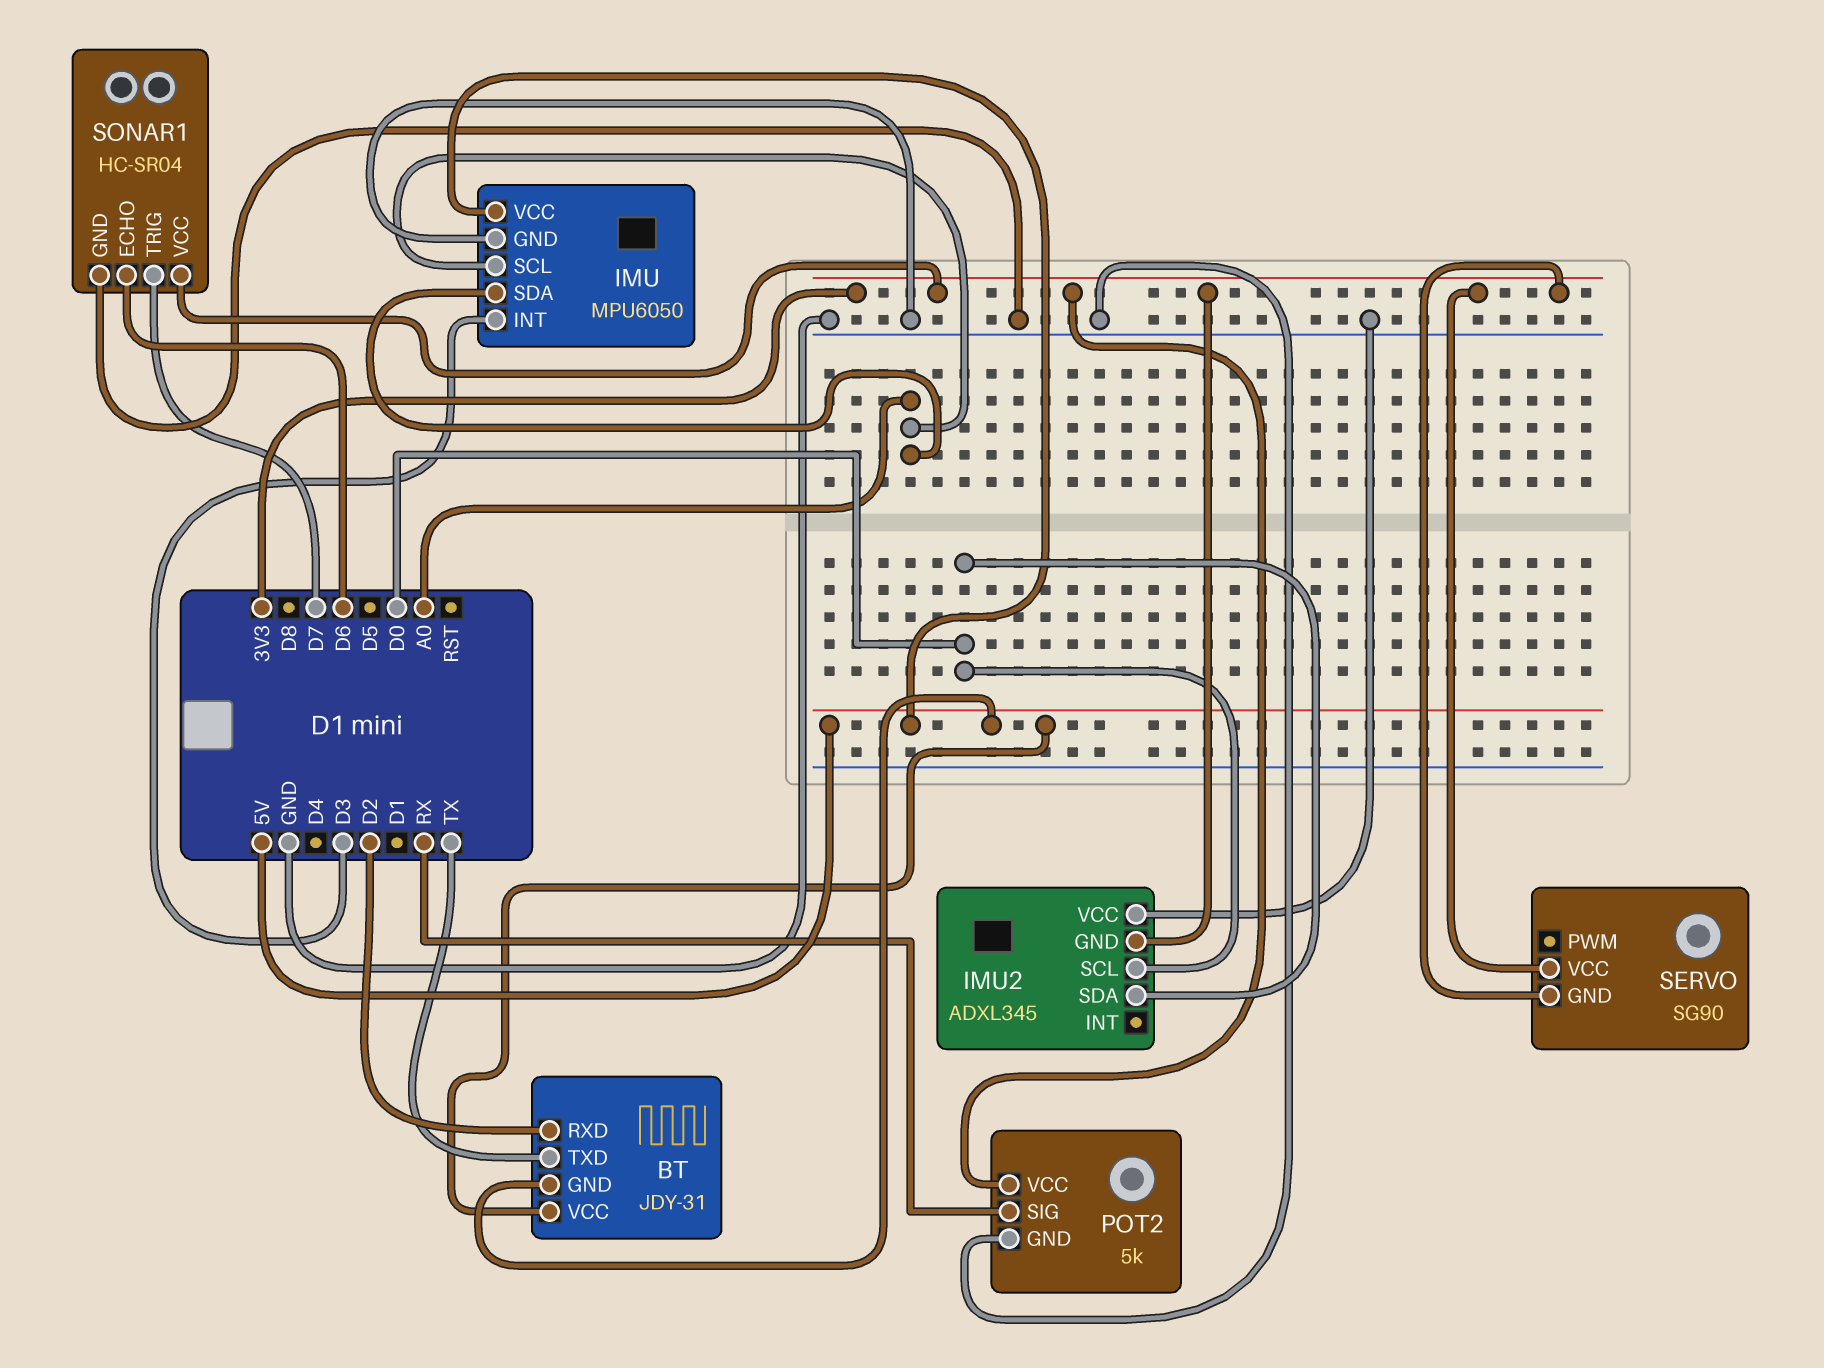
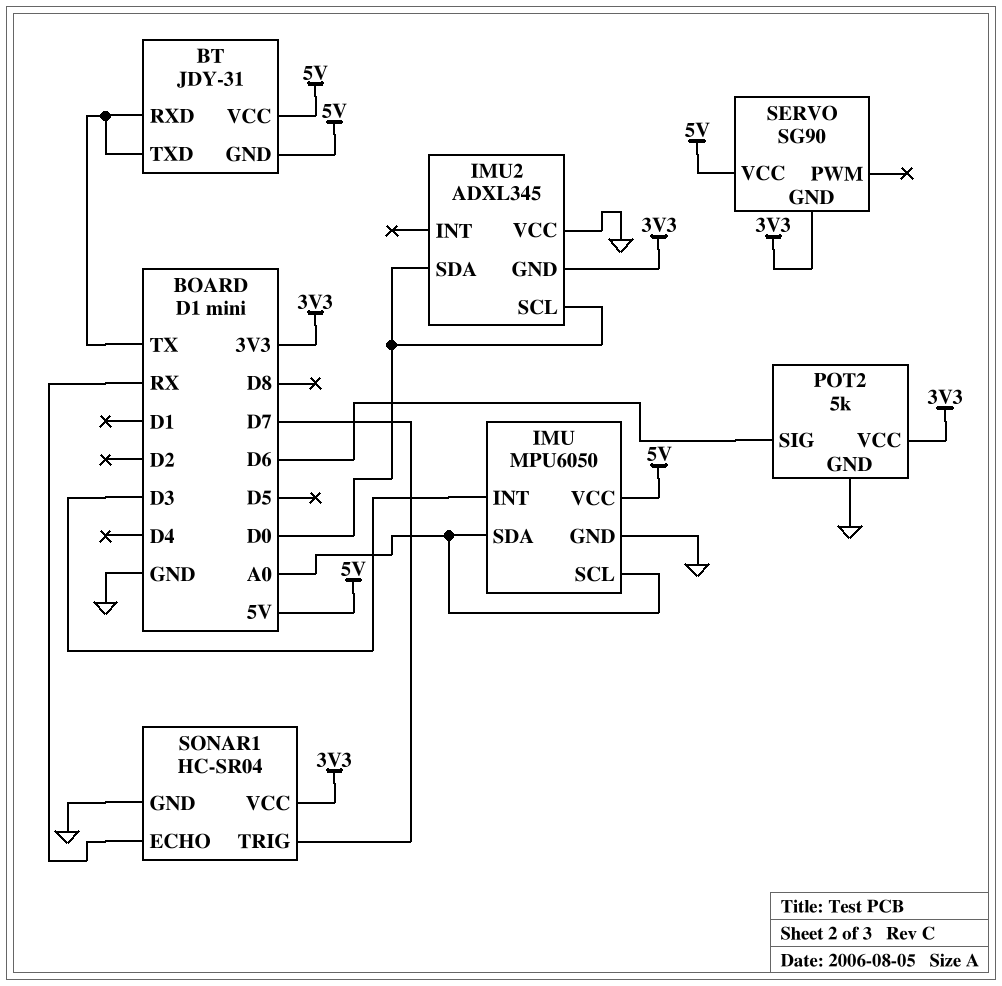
BT pin RXD: D2 -> TX
POT2 pin SIG: RX -> D6
SERVO pin VCC: 3V3 -> 5V
SONAR1 pin ECHO: D6 -> RX

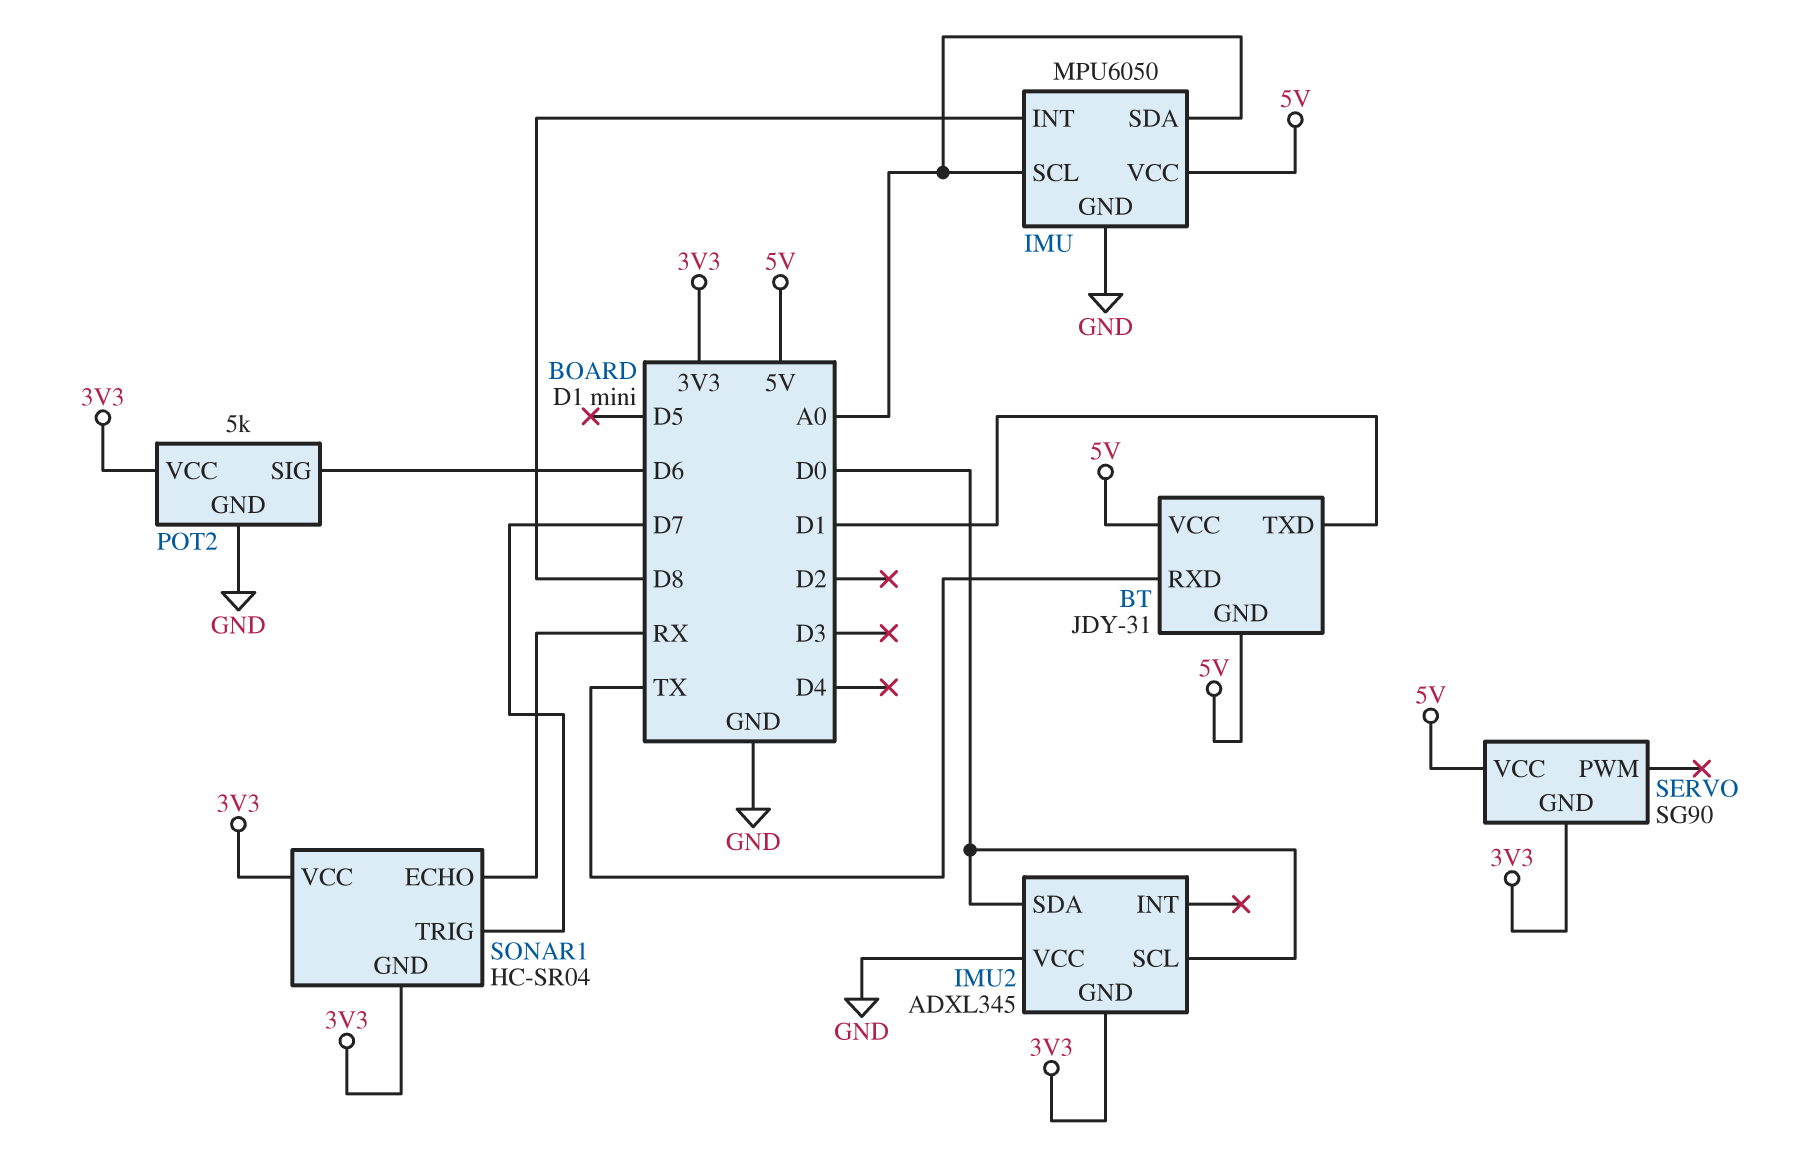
BT pin TXD: TX -> D1
IMU pin INT: D3 -> D8
SONAR1 pin GND: GND -> 3V3

